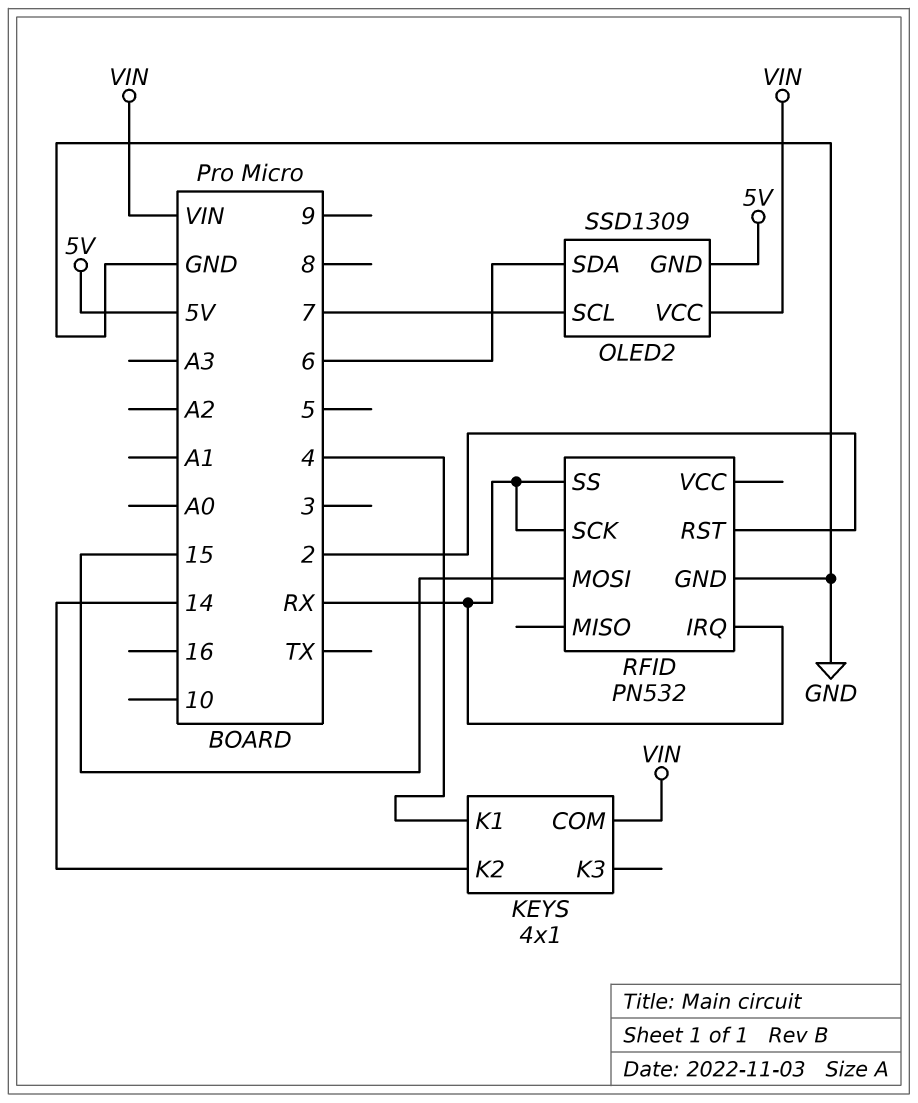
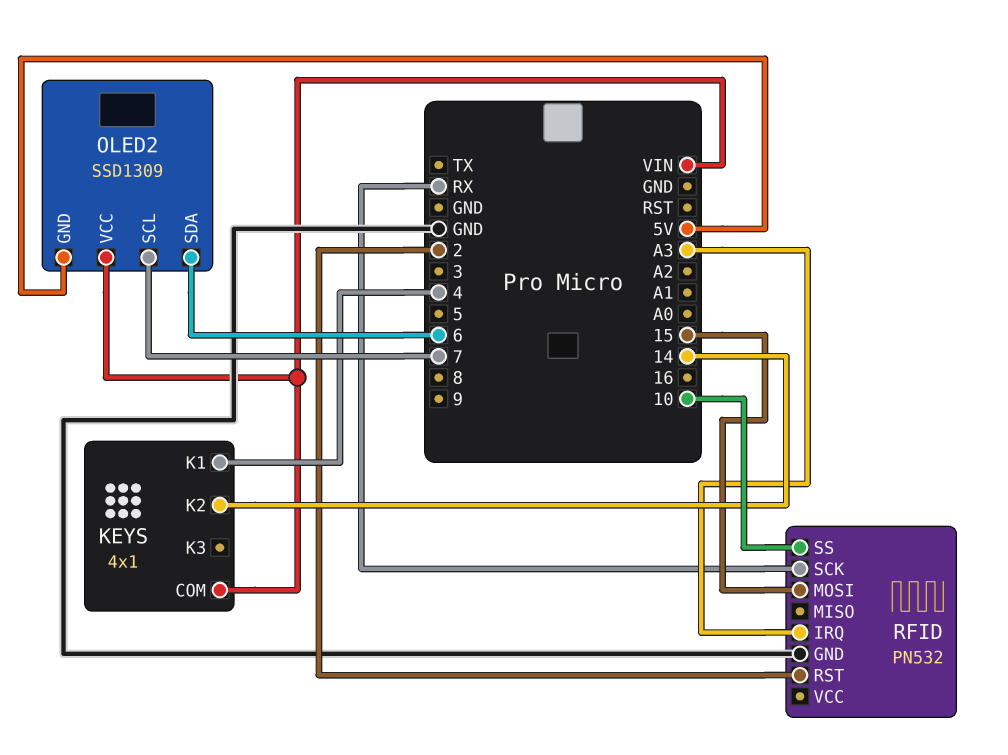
RFID pin IRQ: RX -> A3
RFID pin SS: RX -> 10

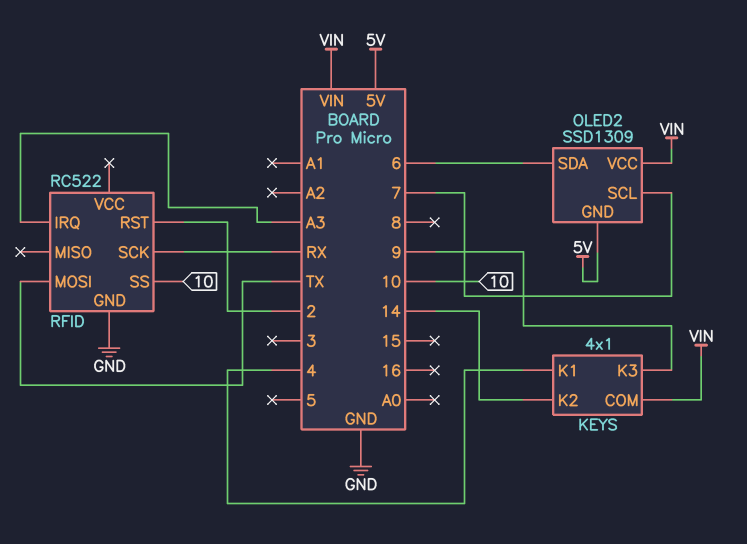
KEYS pin K3: none -> 9
RFID: PN532 -> RC522
RFID pin MOSI: 15 -> TX

